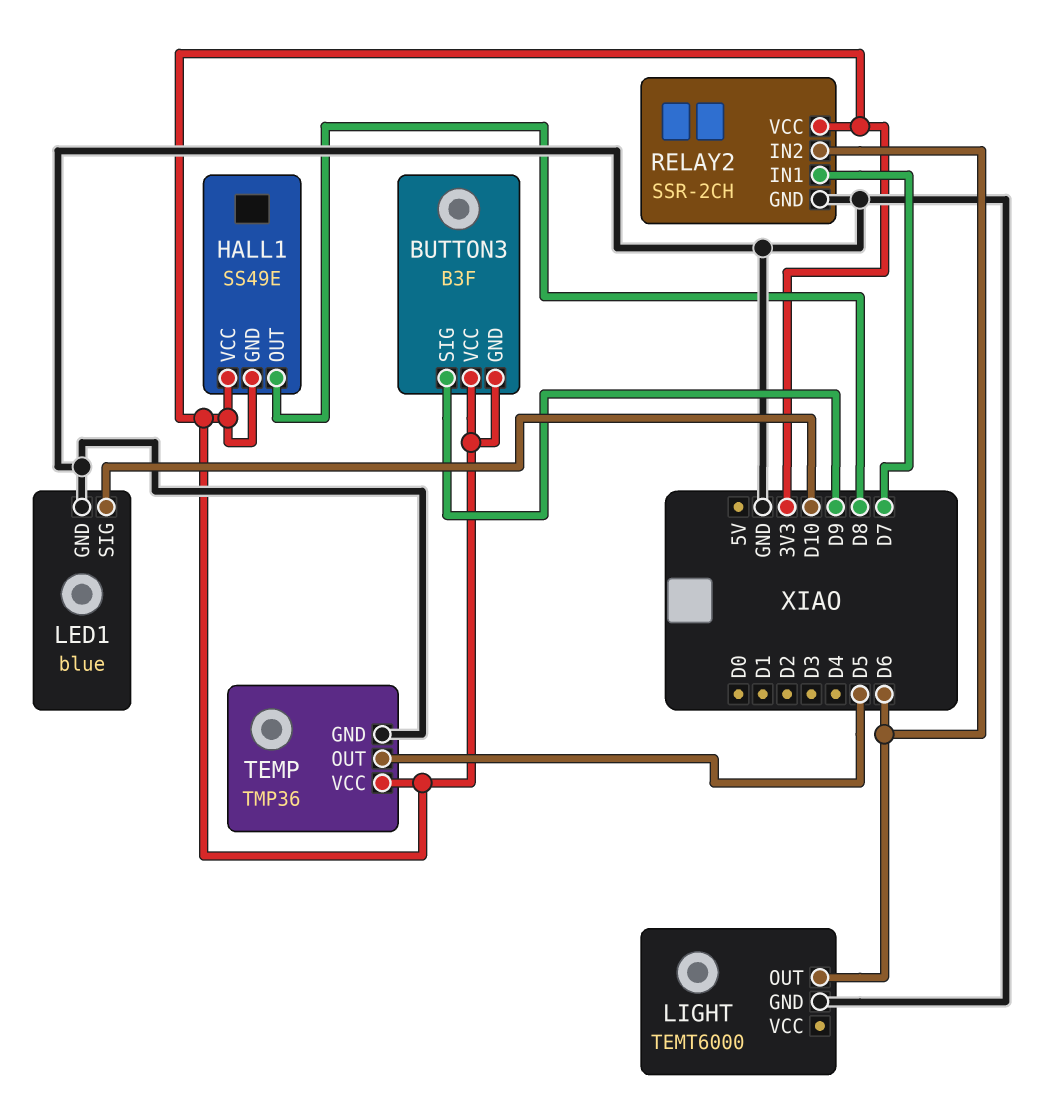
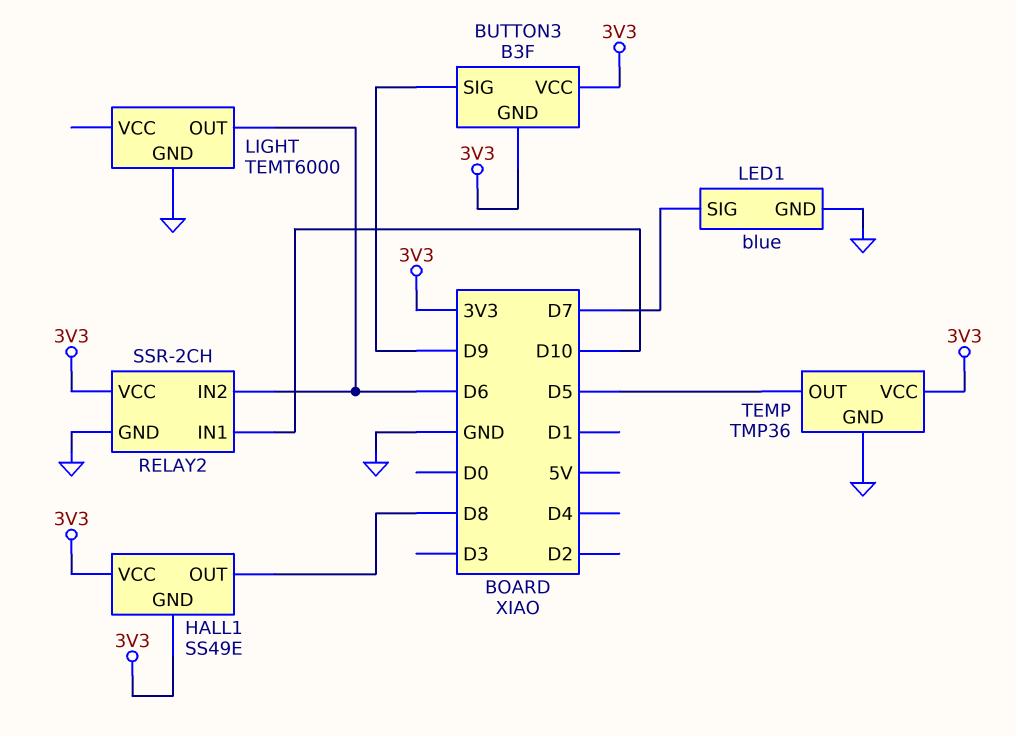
LED1 pin SIG: D10 -> D7
RELAY2 pin IN1: D7 -> D10

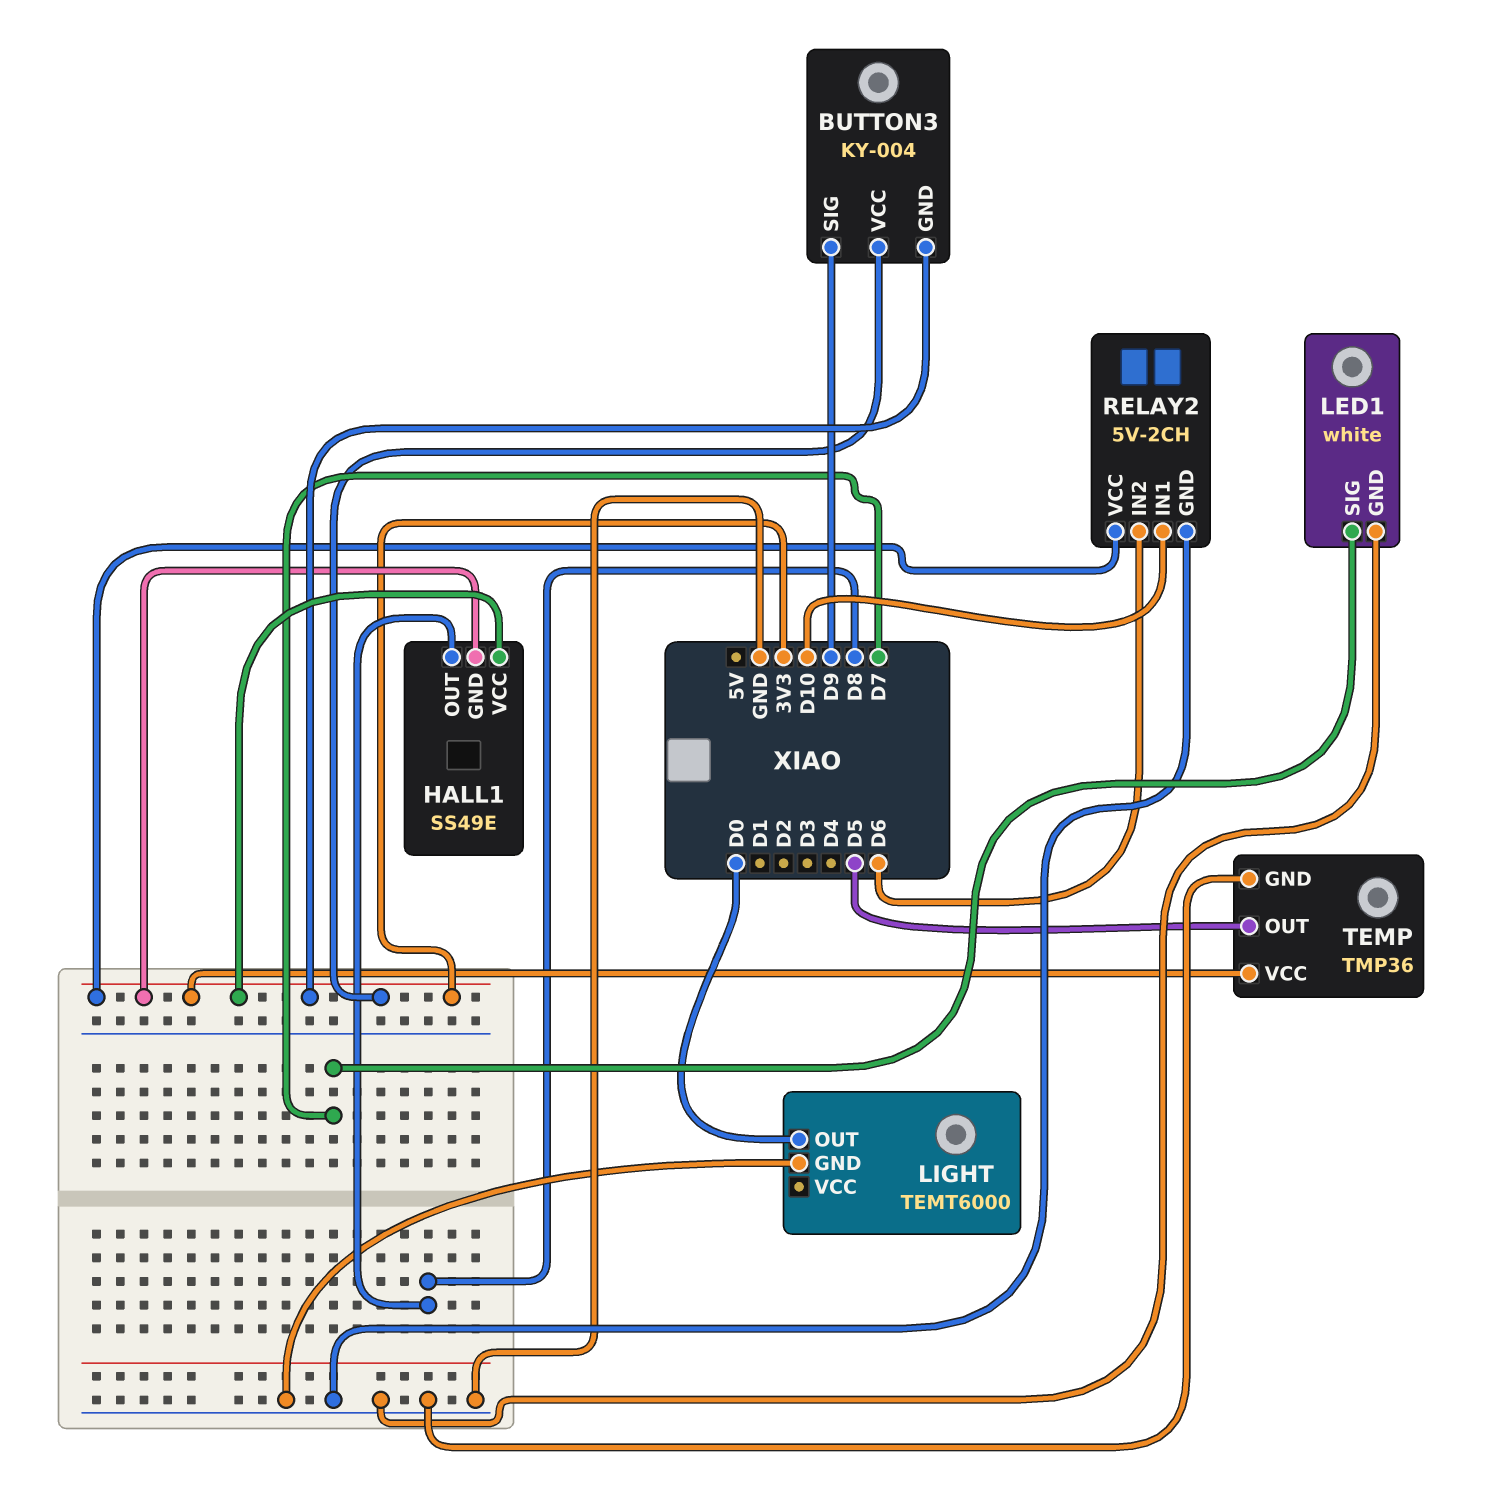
BUTTON3: B3F -> KY-004
LED1: blue -> white
LIGHT pin OUT: D6 -> D0
RELAY2: SSR-2CH -> 5V-2CH

